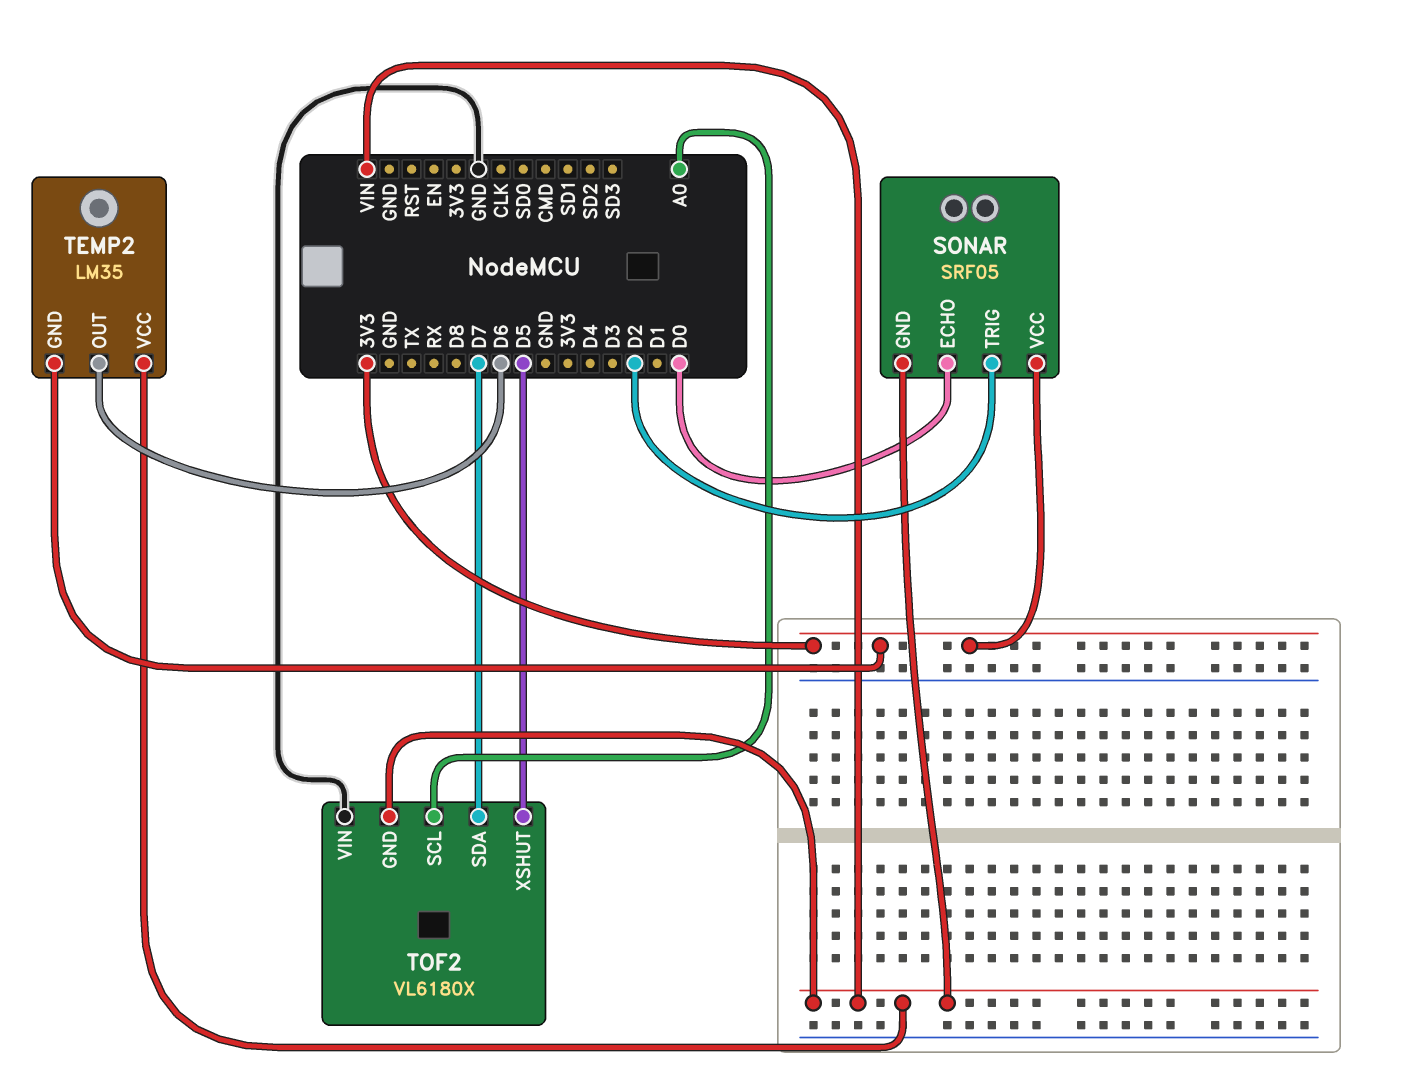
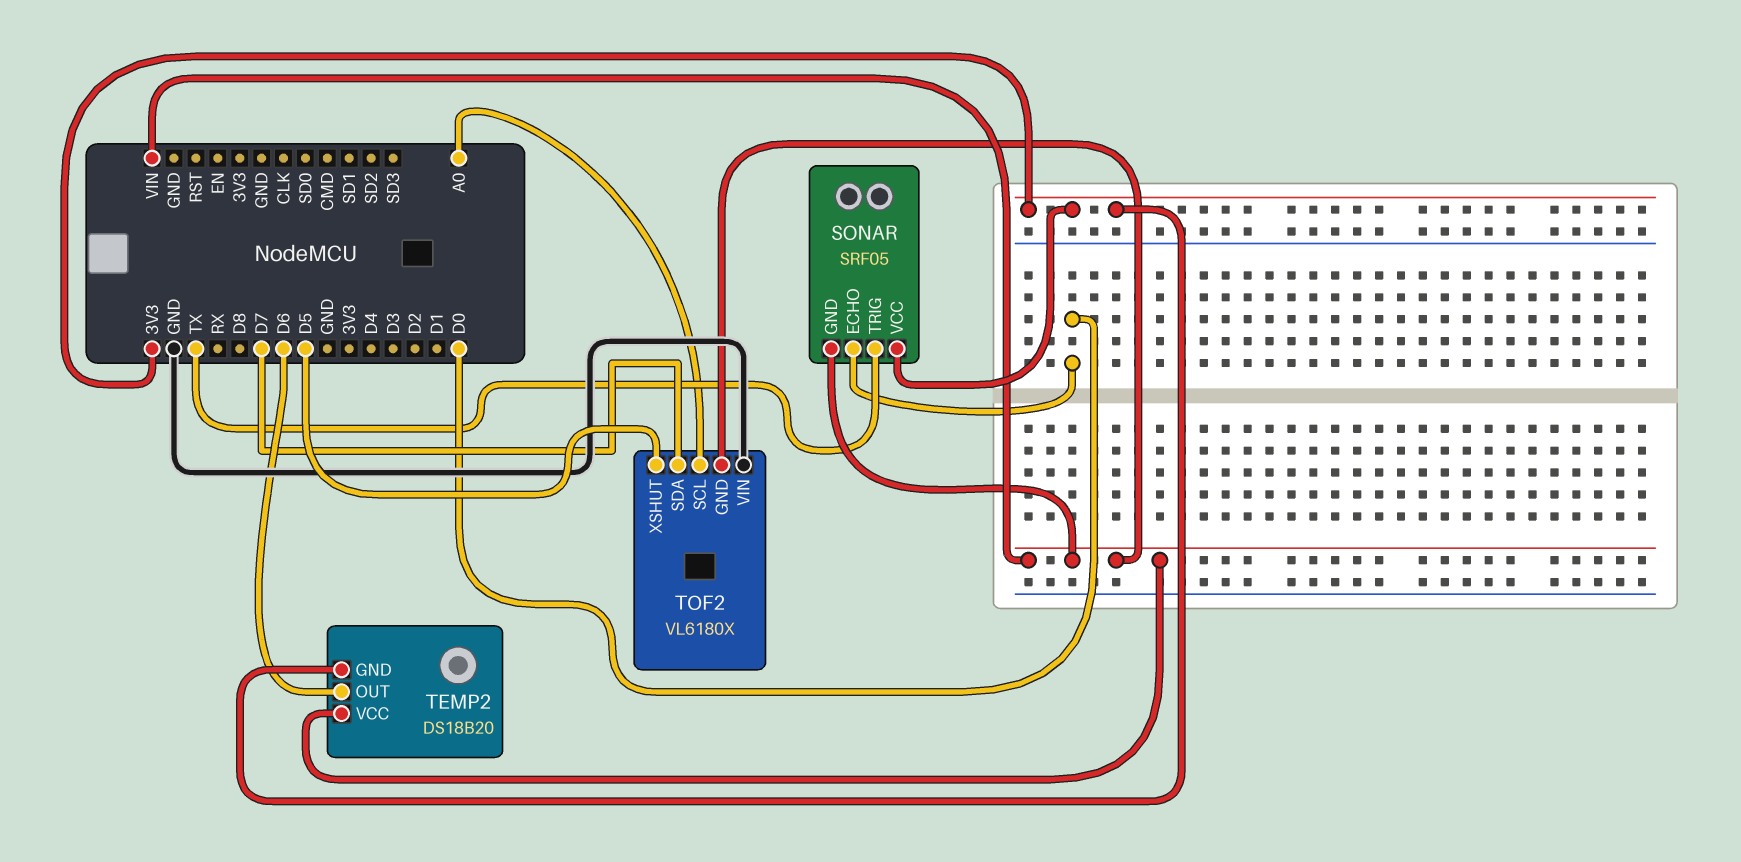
SONAR pin TRIG: D2 -> TX
TEMP2: LM35 -> DS18B20

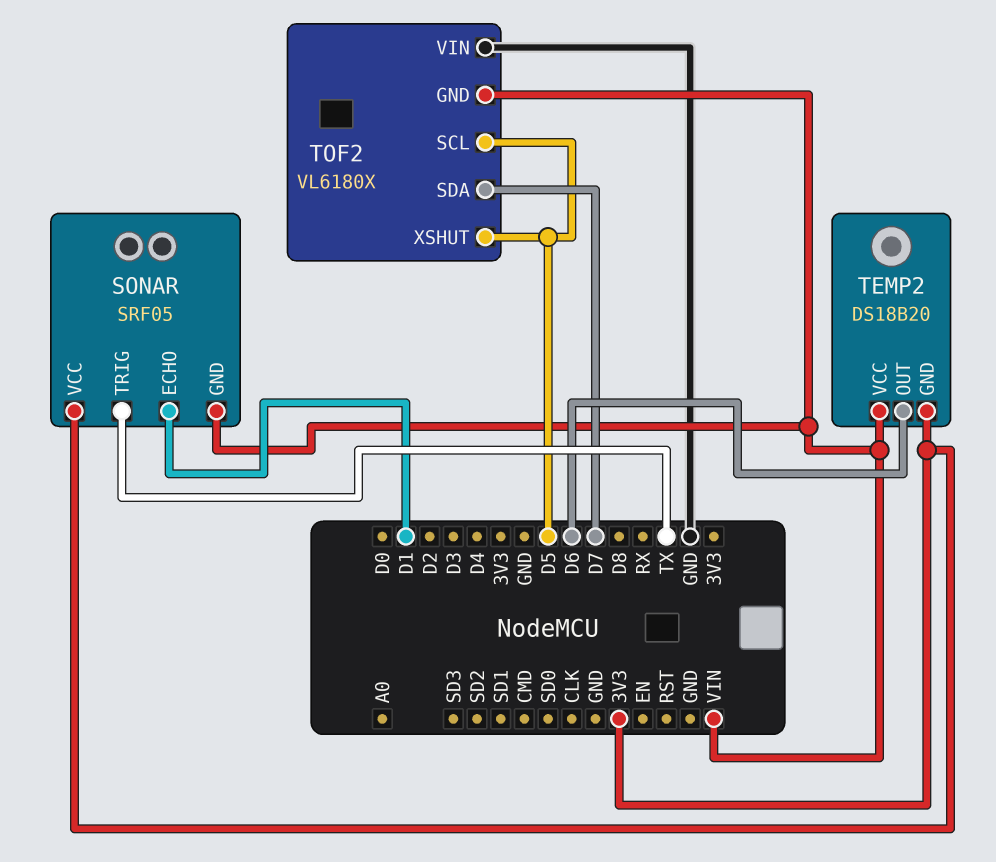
SONAR pin ECHO: D0 -> D1
TOF2 pin SCL: A0 -> D5

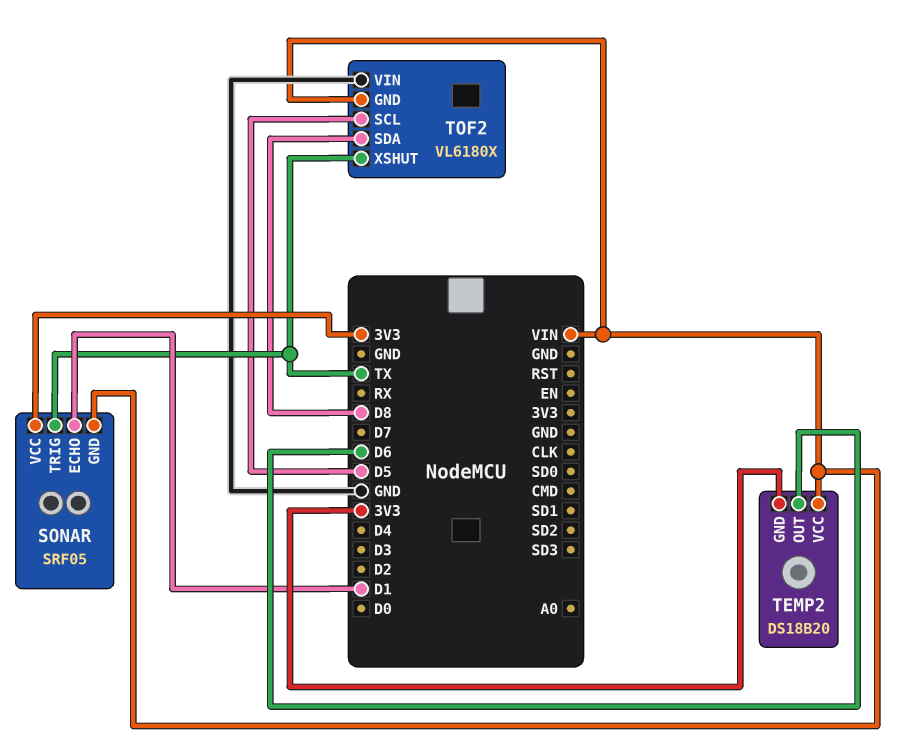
TOF2 pin SDA: D7 -> D8
TOF2 pin XSHUT: D5 -> TX

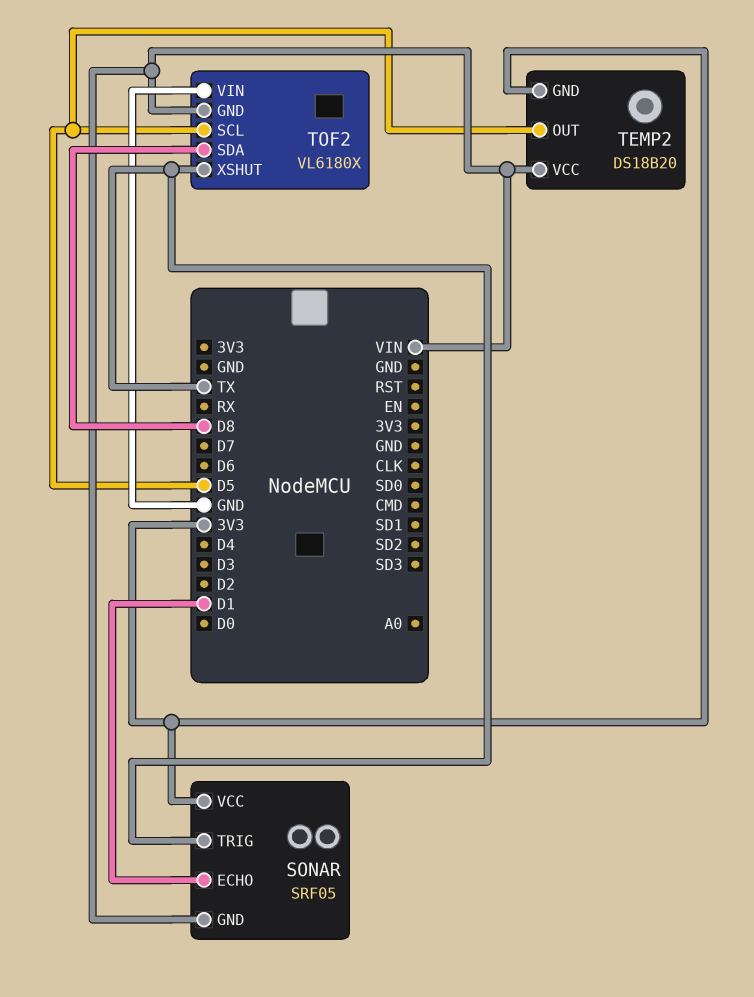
TEMP2 pin OUT: D6 -> D5

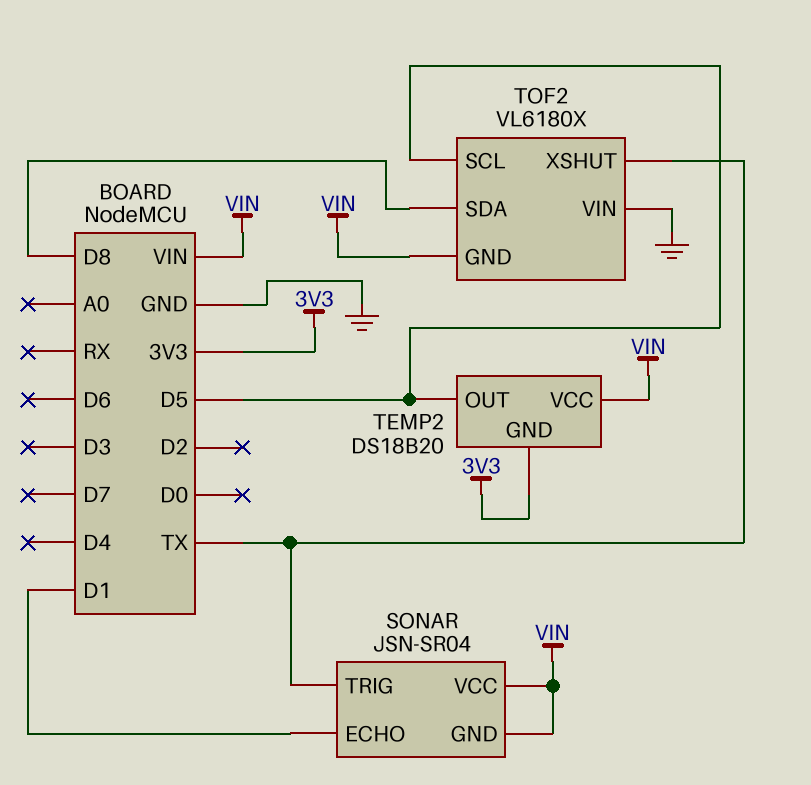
SONAR: SRF05 -> JSN-SR04
SONAR pin VCC: 3V3 -> VIN

